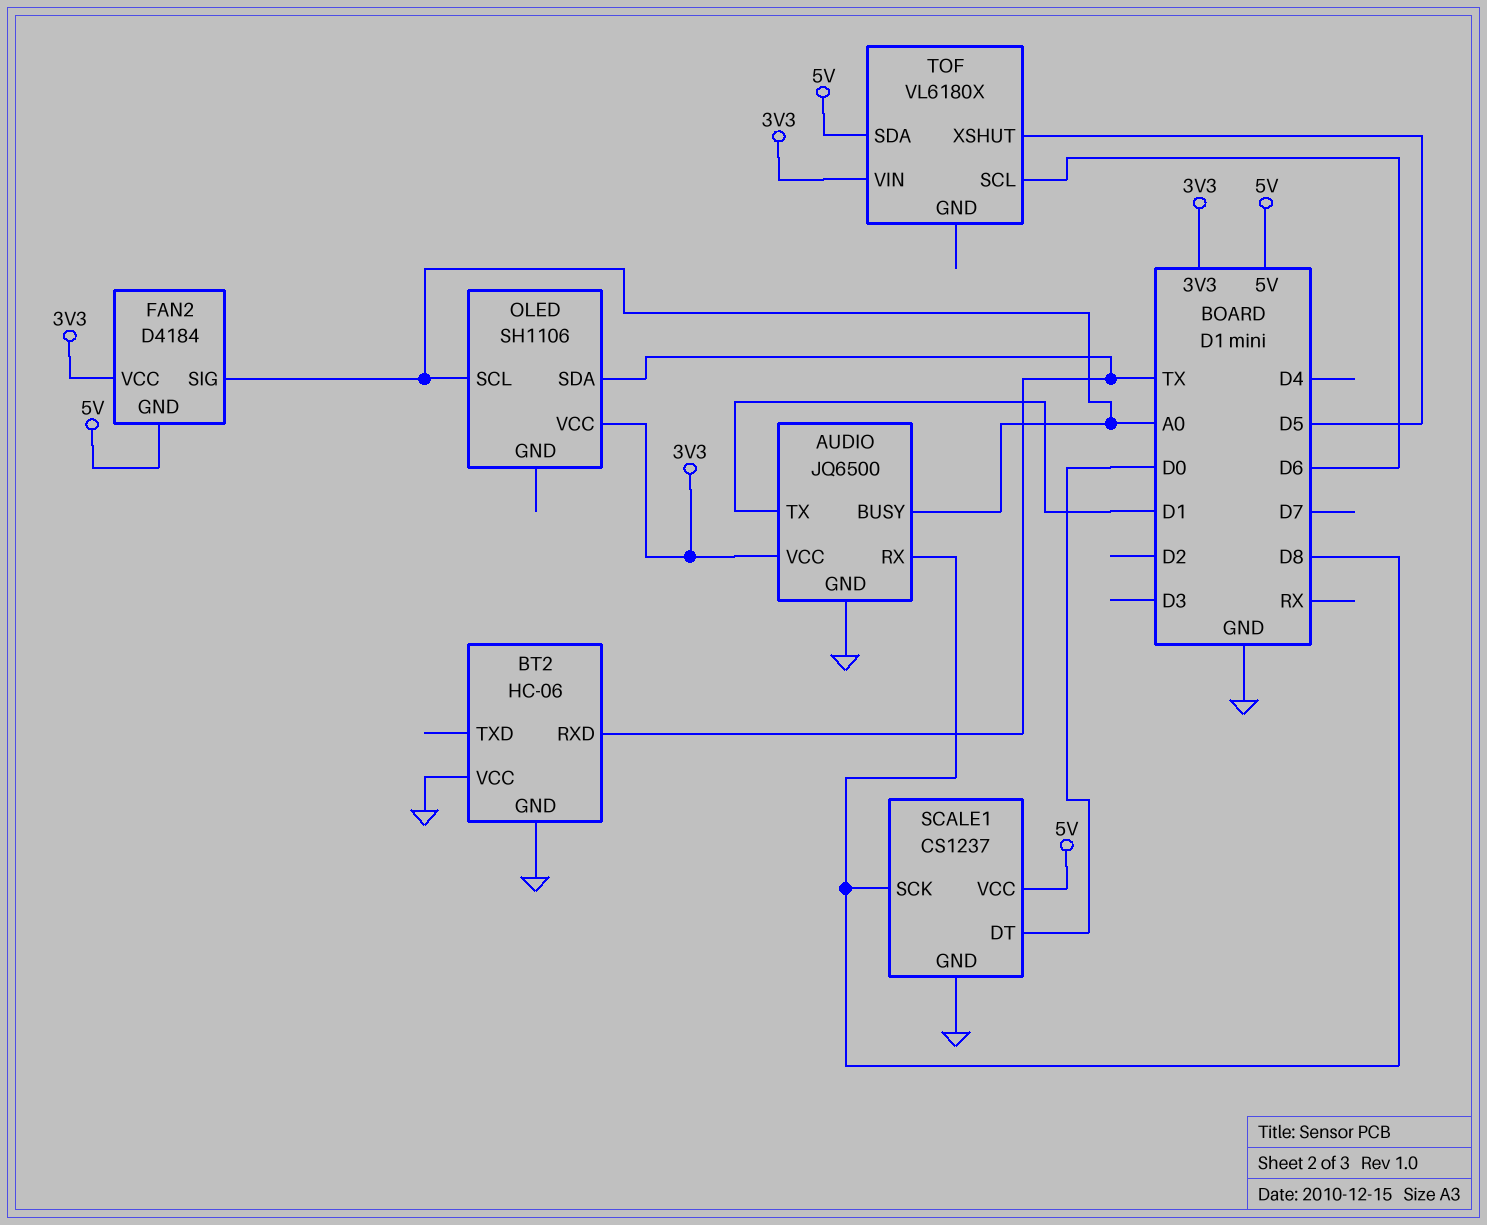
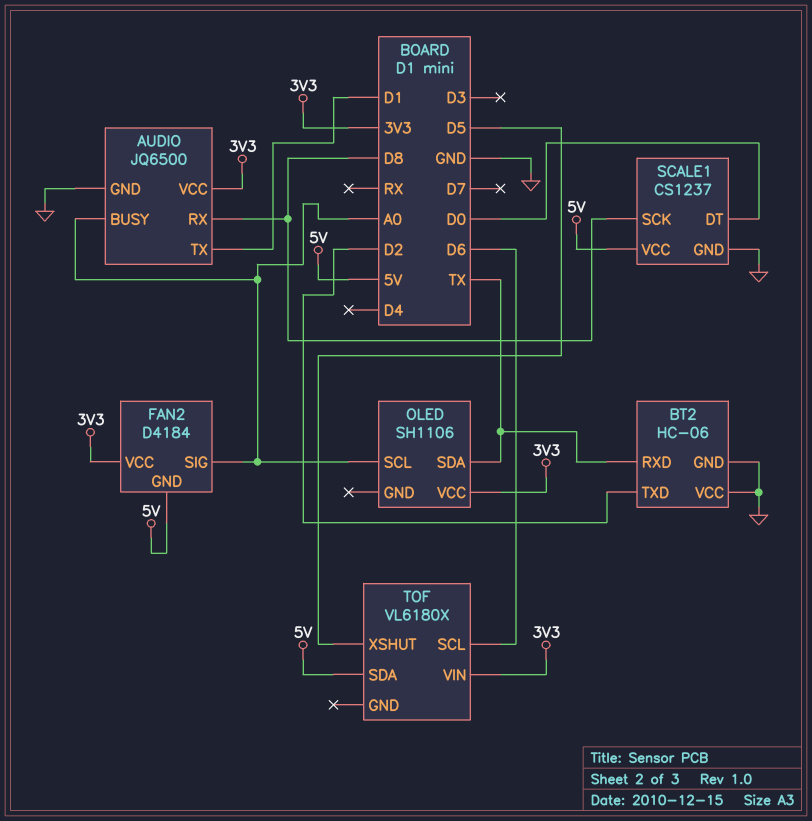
BT2 pin TXD: none -> D2

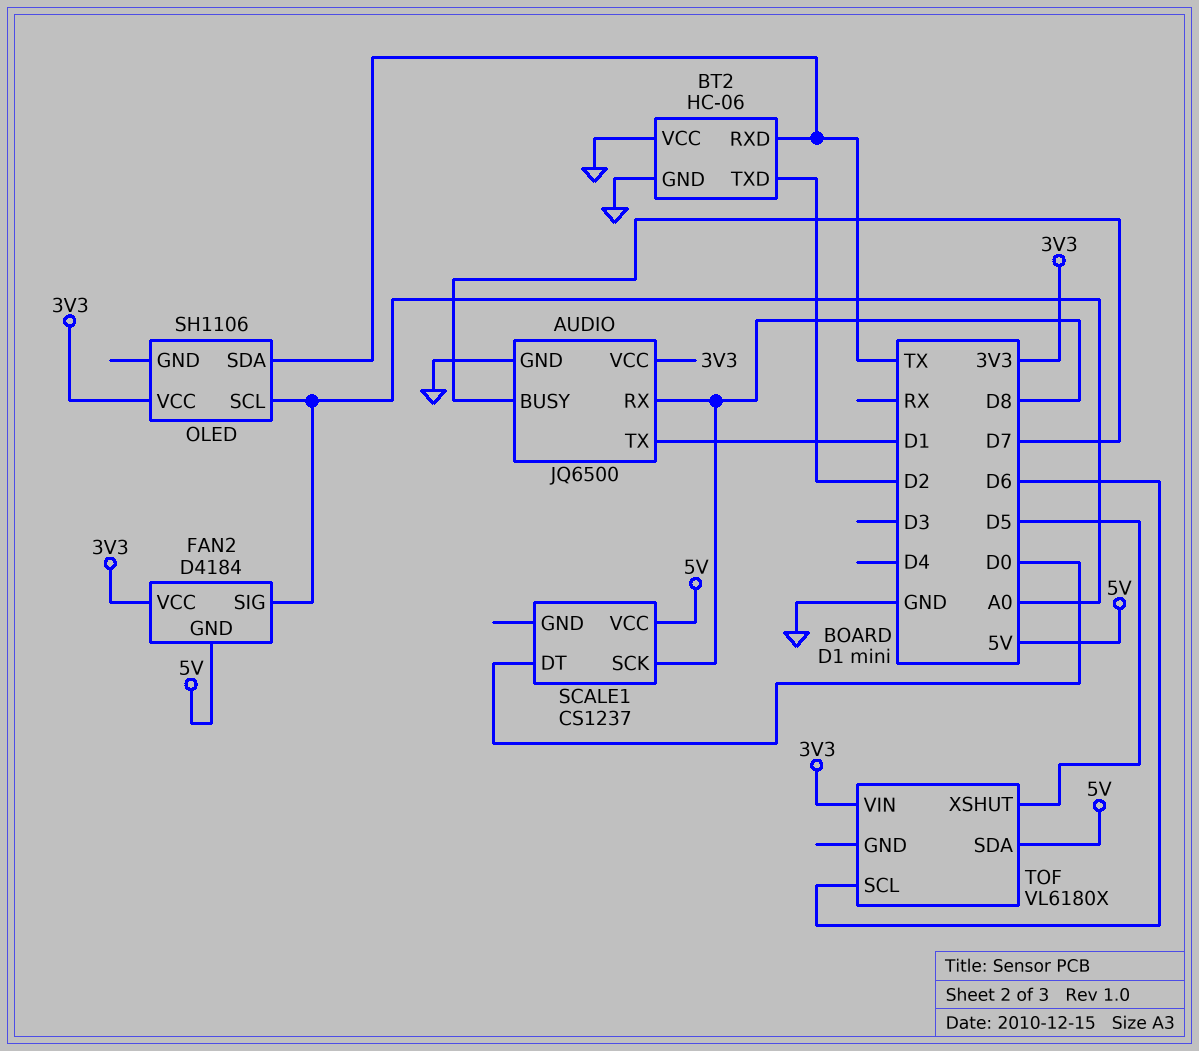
AUDIO pin BUSY: A0 -> D7
SCALE1 pin GND: GND -> none

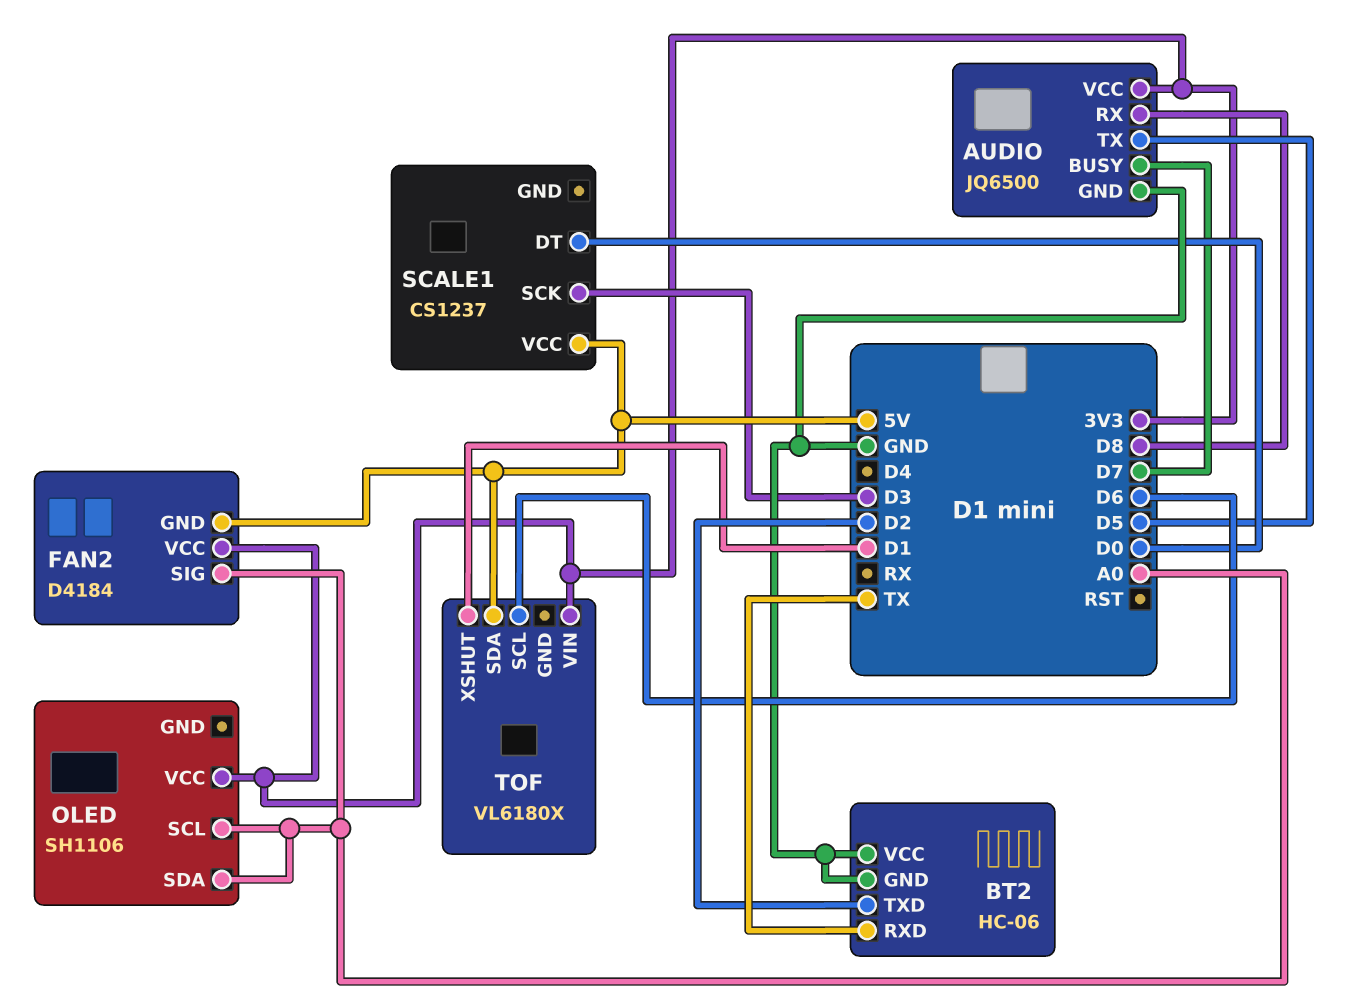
AUDIO pin TX: D1 -> D5
OLED pin SDA: TX -> A0
SCALE1 pin SCK: D8 -> D3
TOF pin XSHUT: D5 -> D1

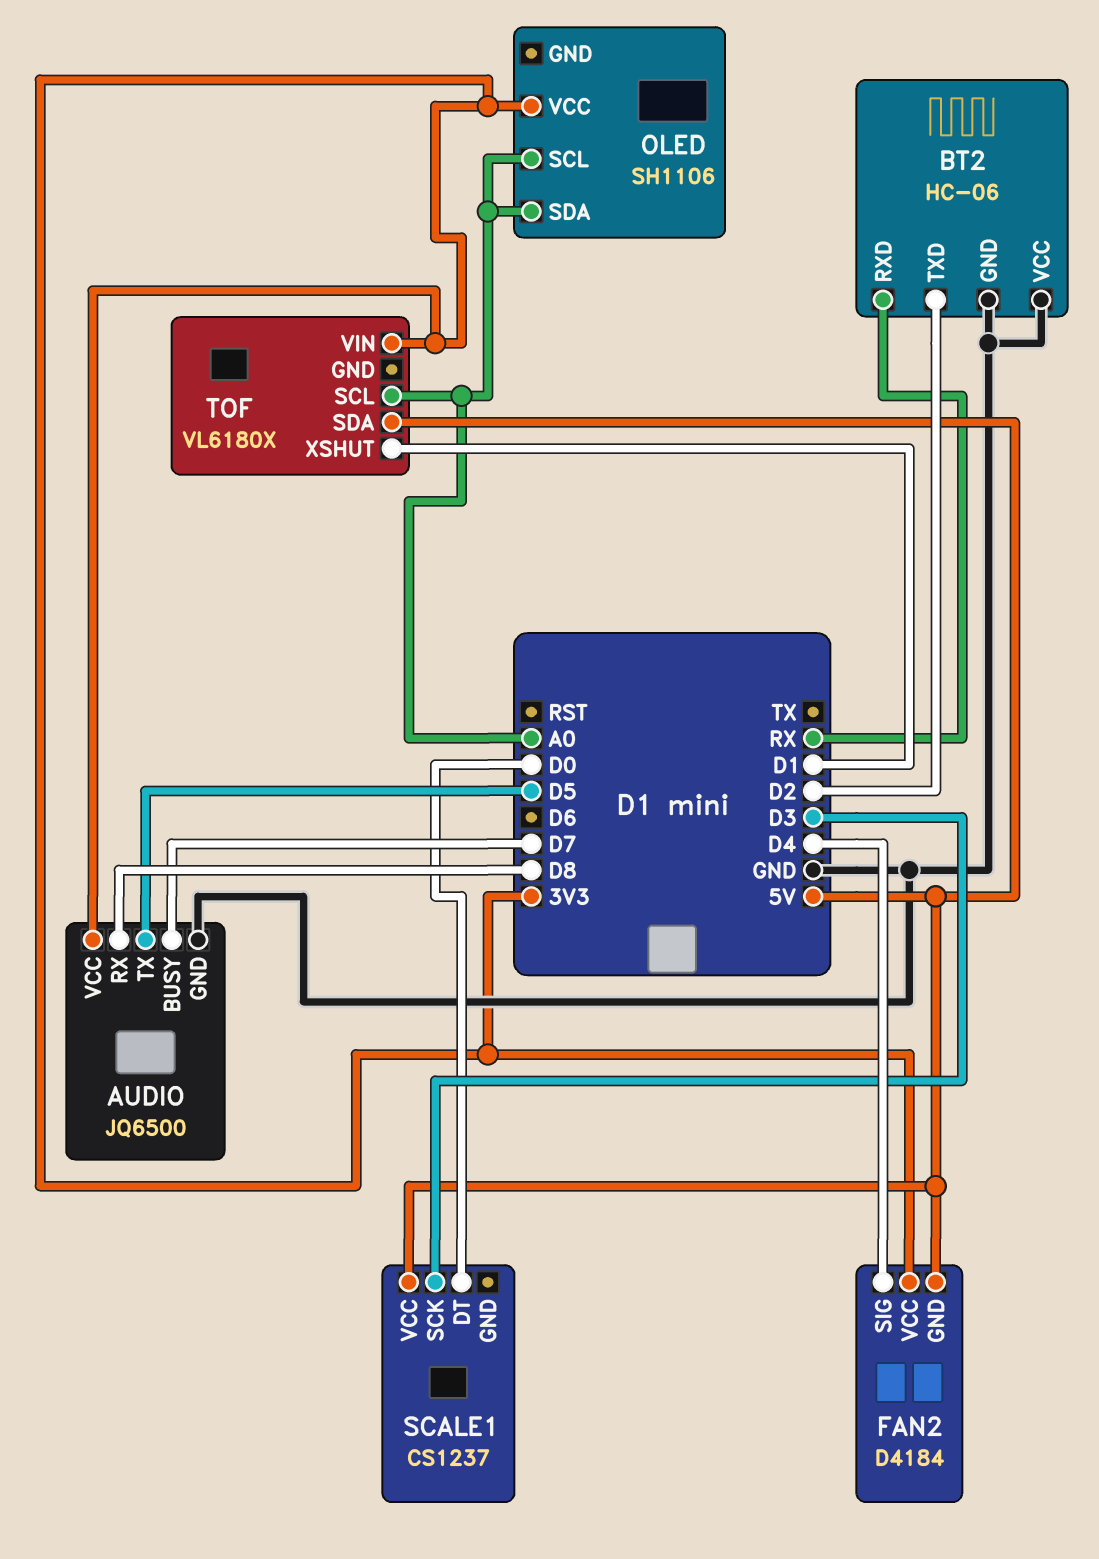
BT2 pin RXD: TX -> RX
FAN2 pin SIG: A0 -> D4
TOF pin SCL: D6 -> A0

